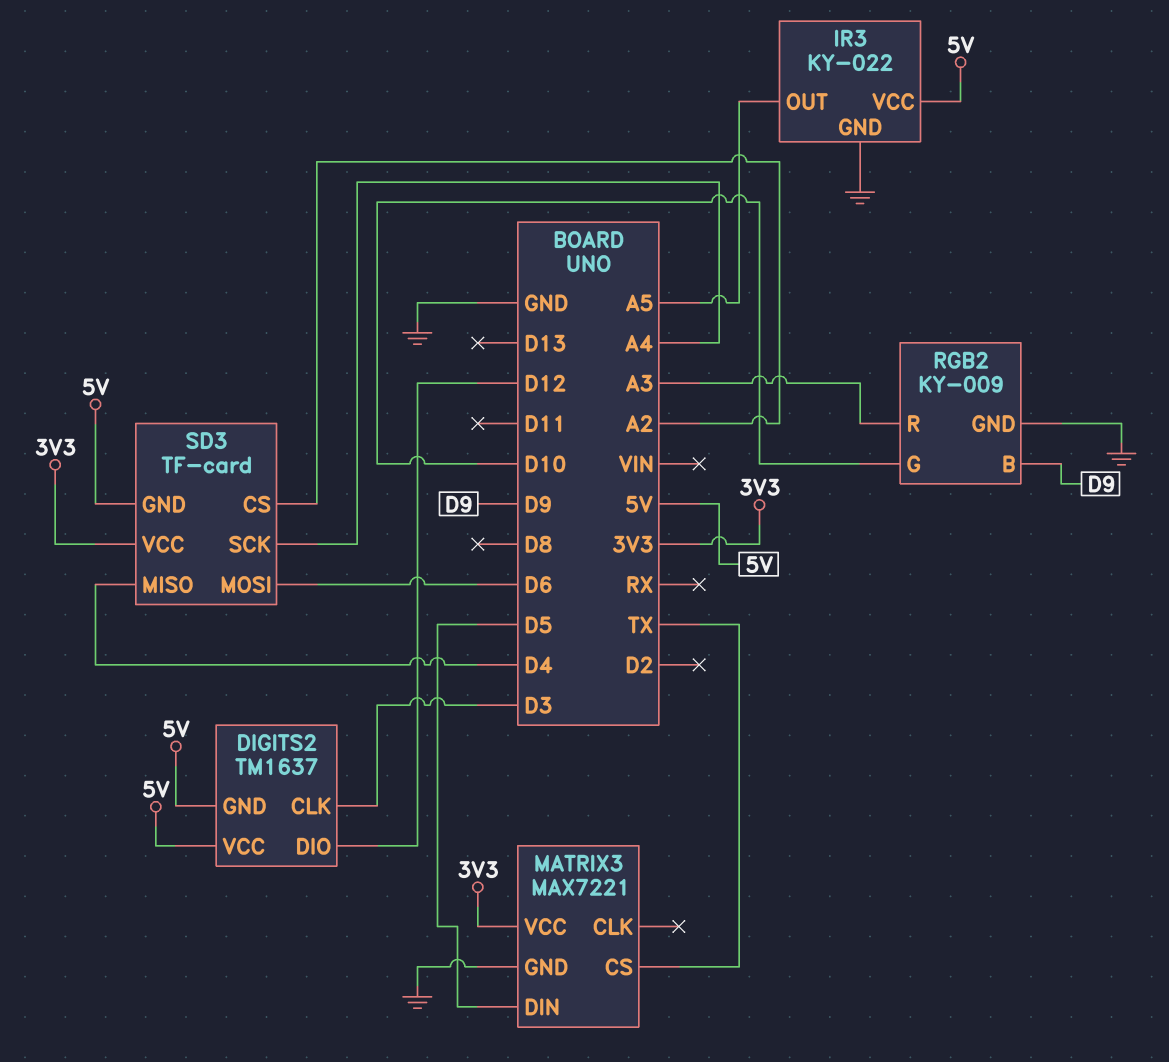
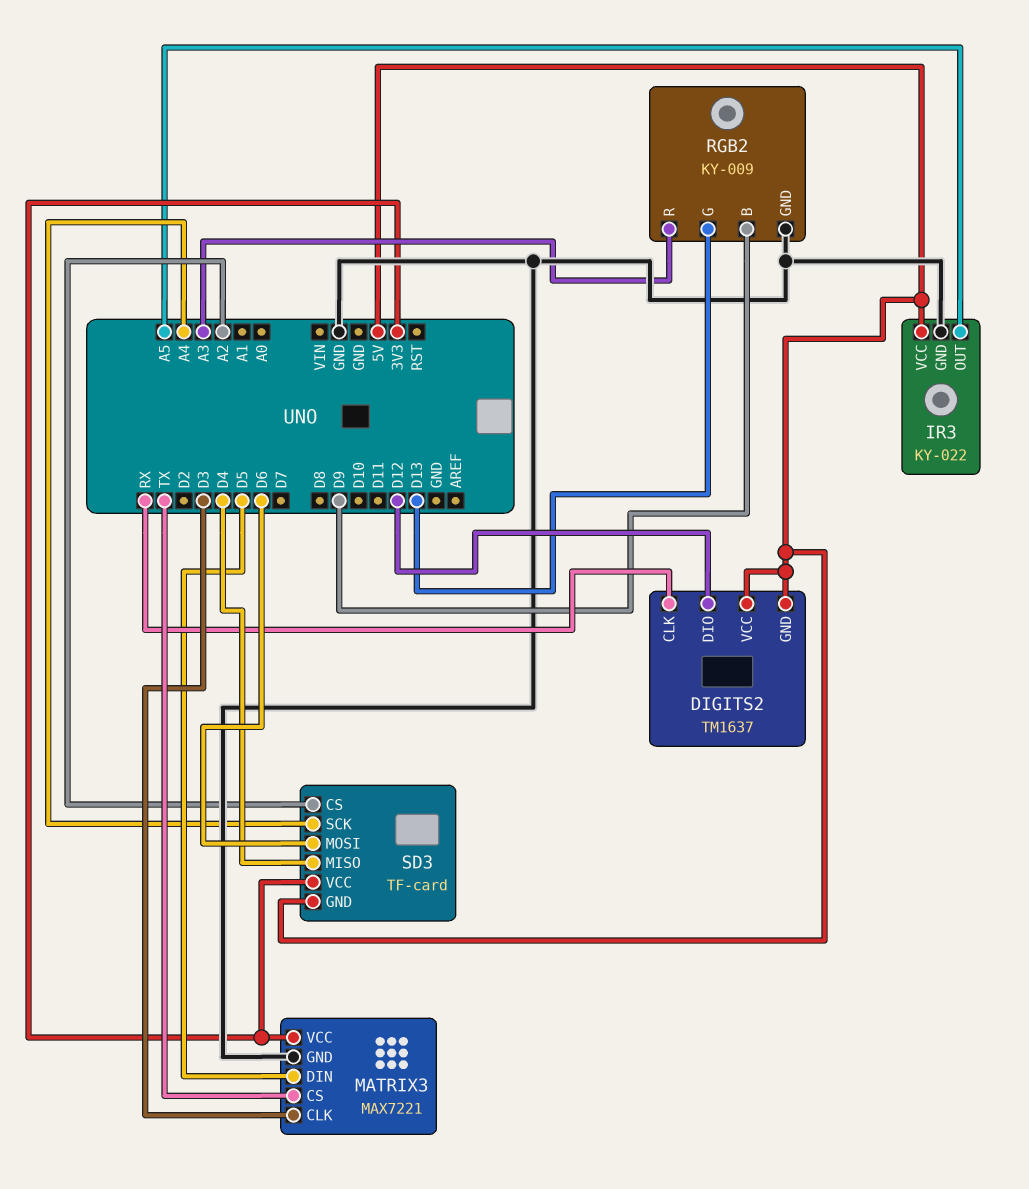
DIGITS2 pin CLK: D3 -> RX
MATRIX3 pin CLK: none -> D3
RGB2 pin G: D10 -> D13

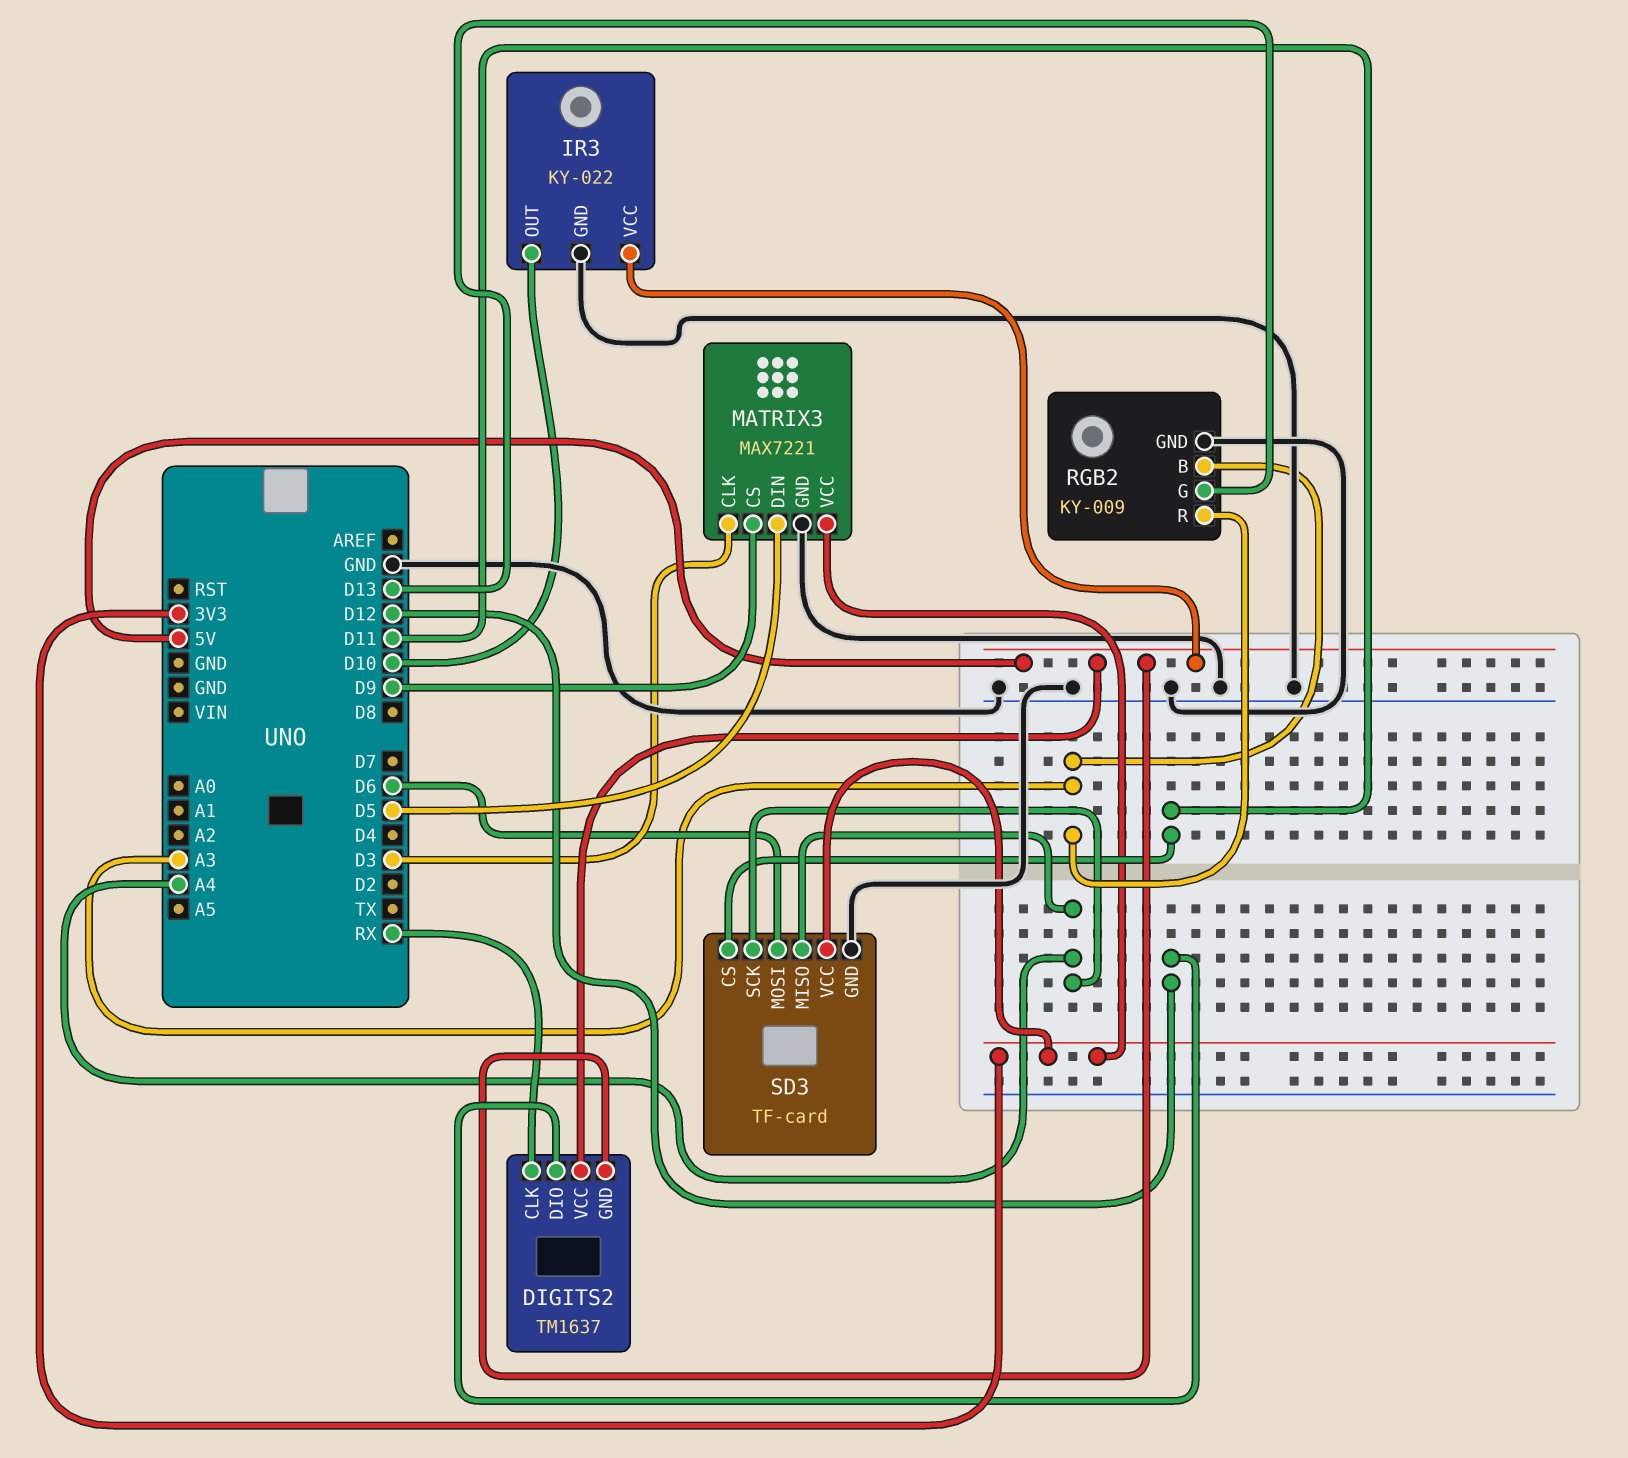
IR3 pin OUT: A5 -> D10
MATRIX3 pin CS: TX -> D9
RGB2 pin B: D9 -> A3
SD3 pin CS: A2 -> D11
SD3 pin GND: 5V -> GND
SD3 pin MISO: D4 -> A4

